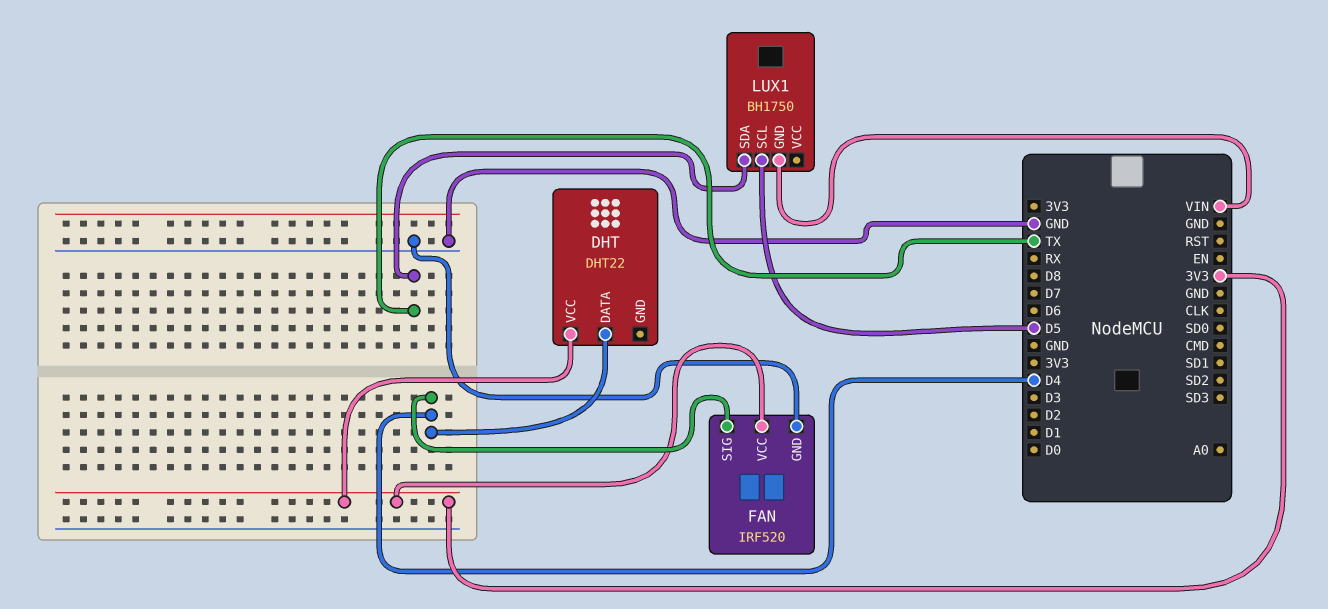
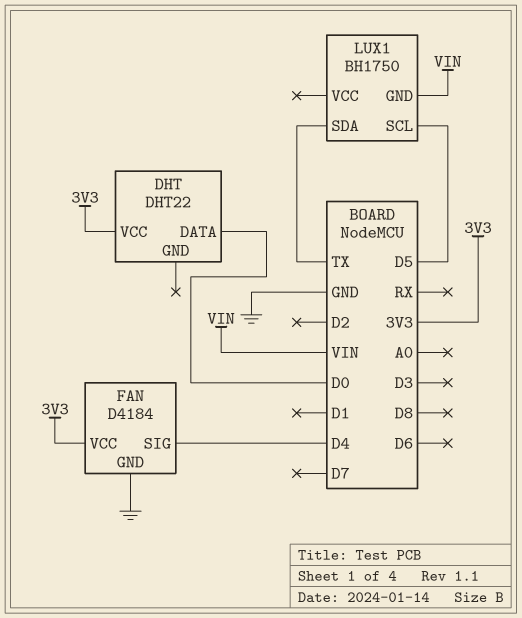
DHT pin DATA: D4 -> D0
FAN: IRF520 -> D4184

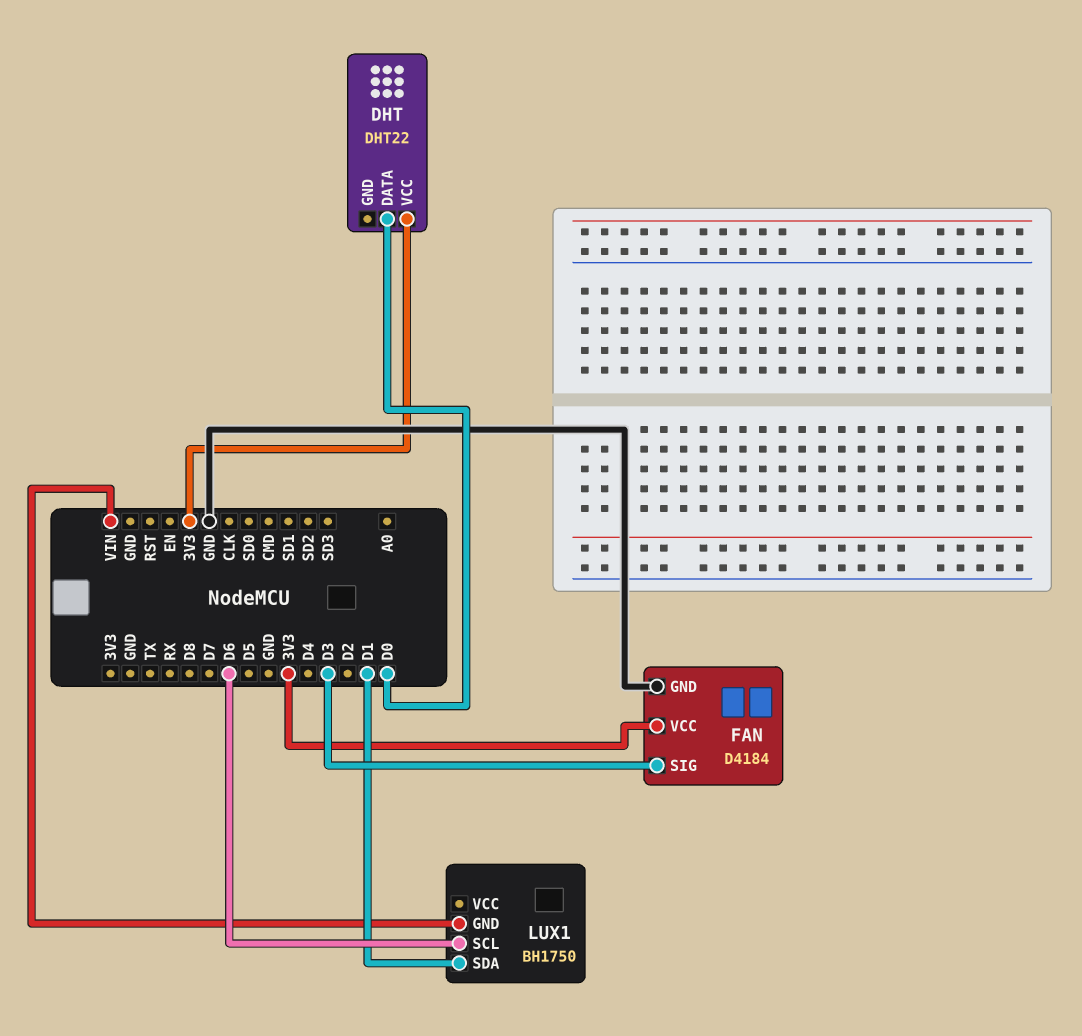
FAN pin SIG: D4 -> D3
LUX1 pin SCL: D5 -> D6
LUX1 pin SDA: TX -> D1

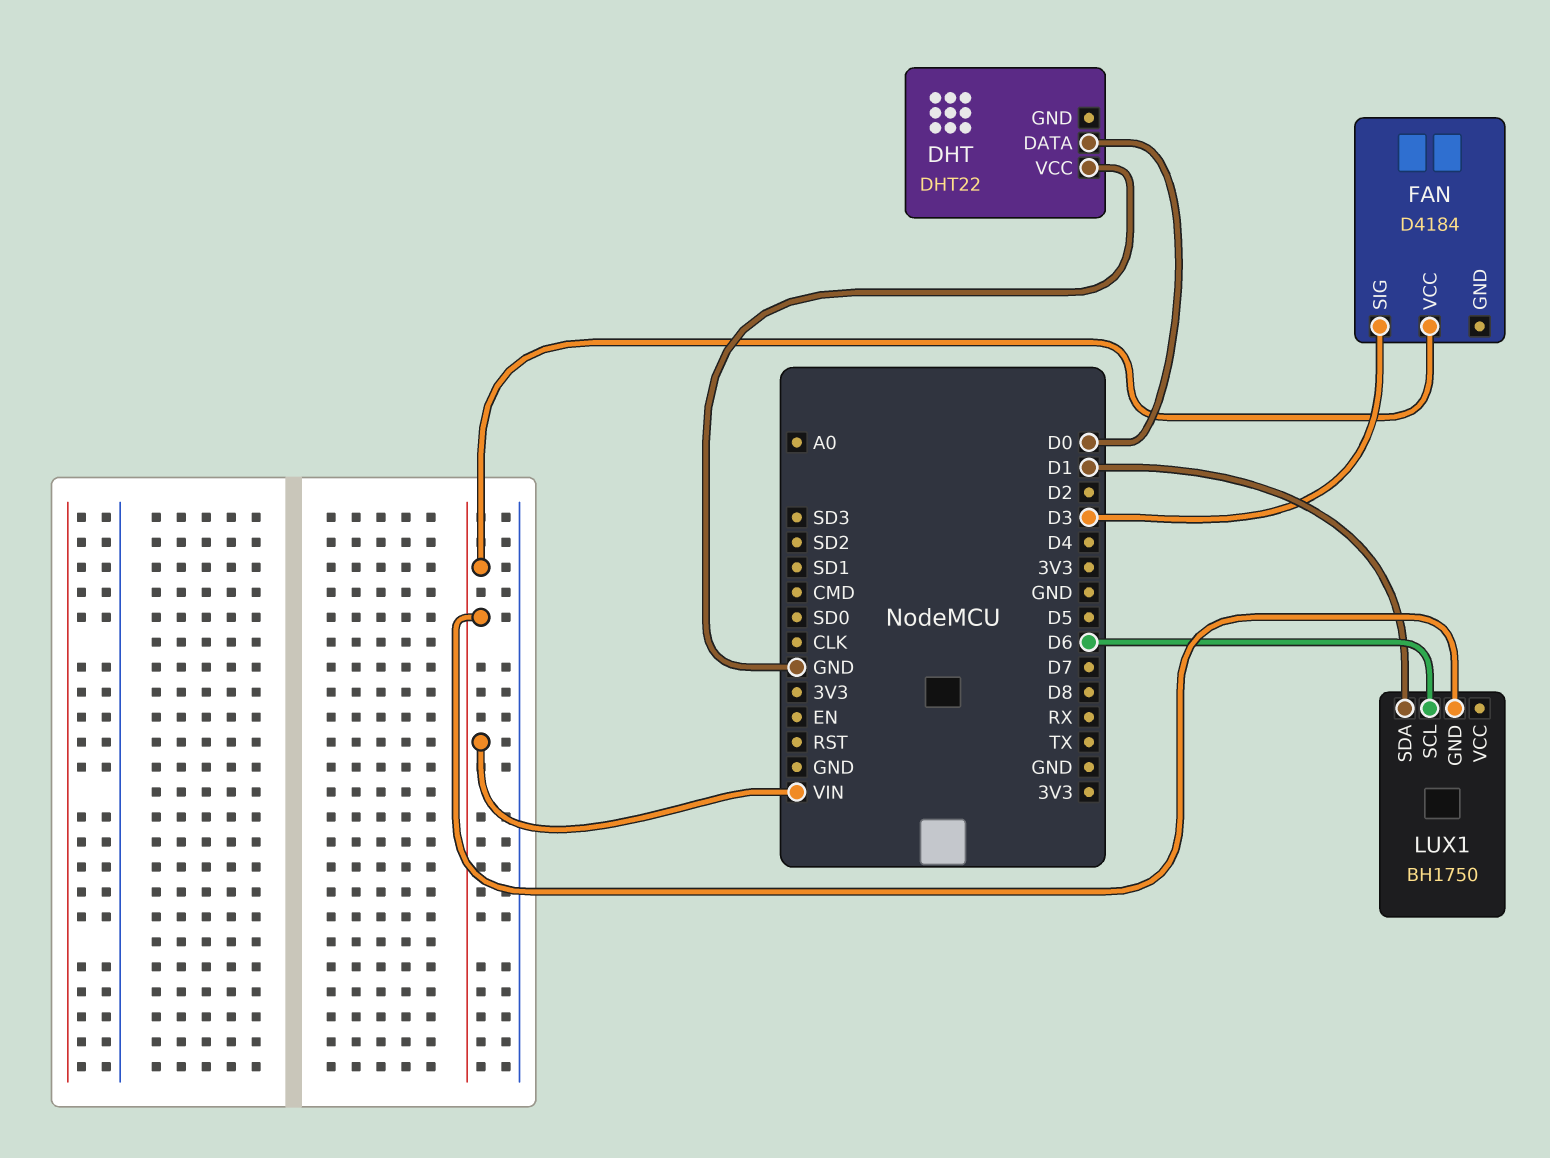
DHT pin VCC: 3V3 -> GND
FAN pin GND: GND -> none
FAN pin VCC: 3V3 -> VIN

